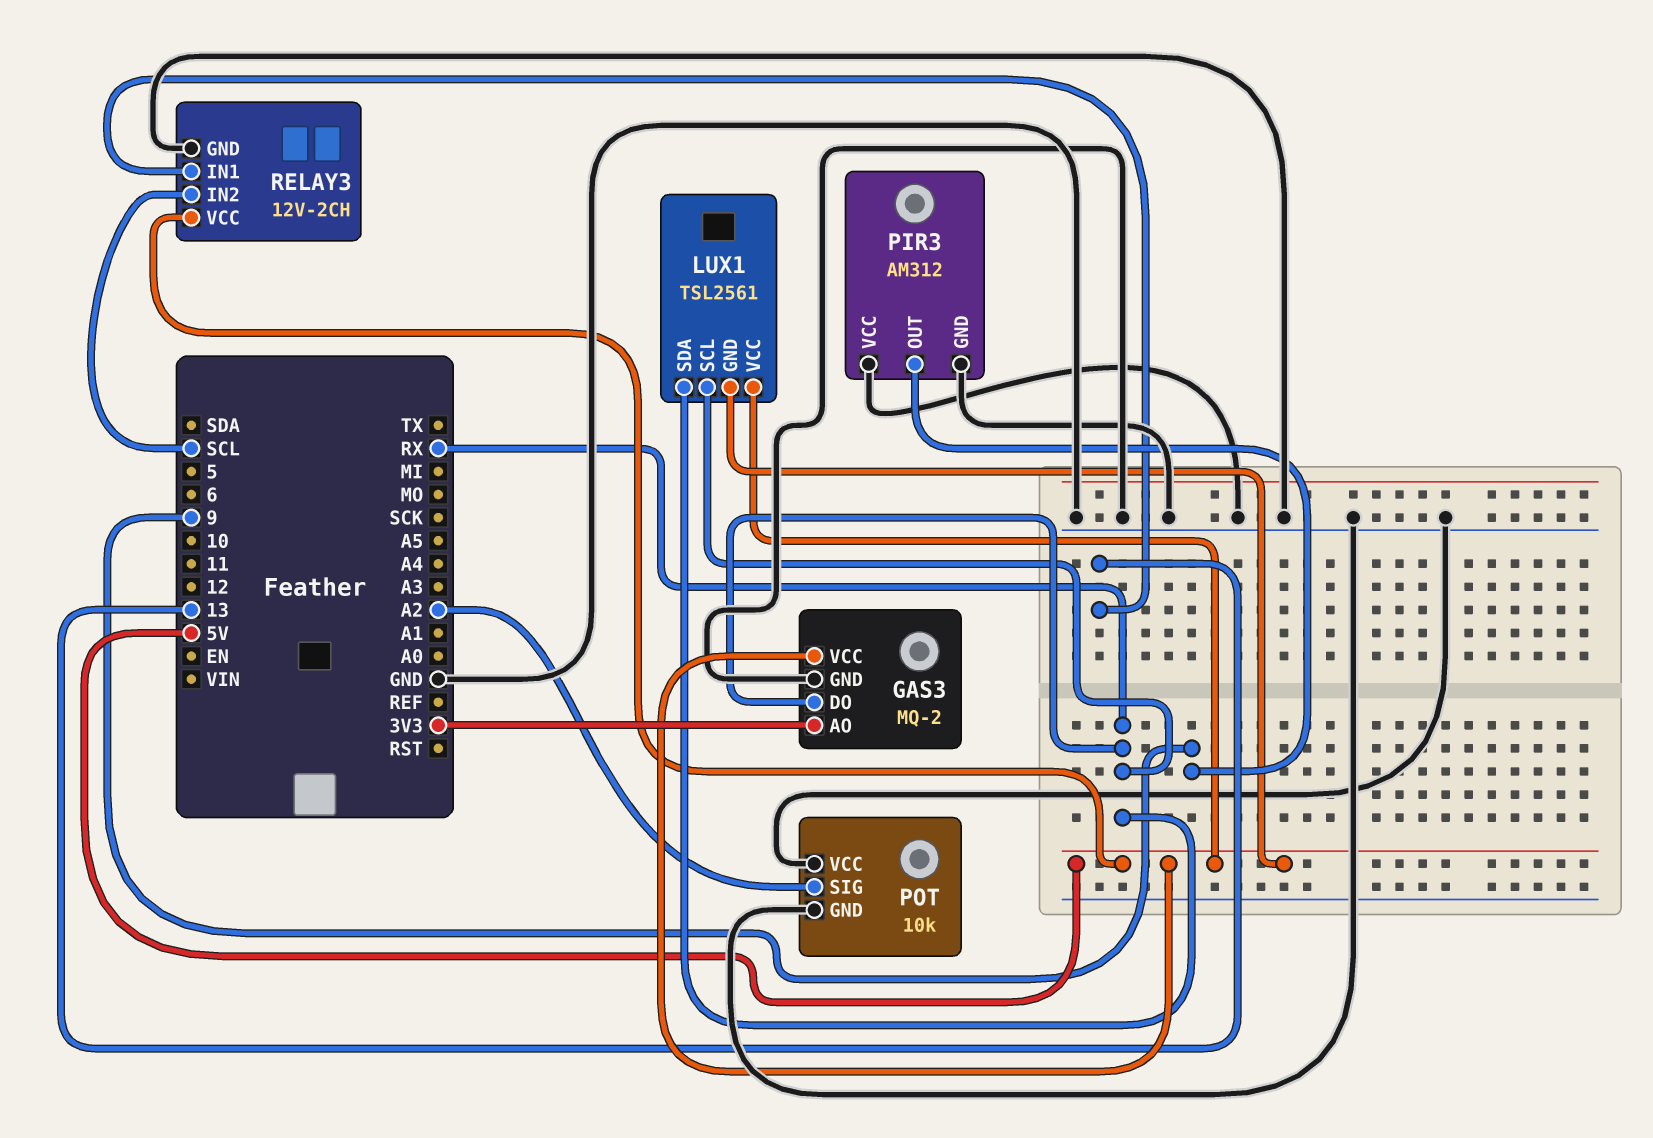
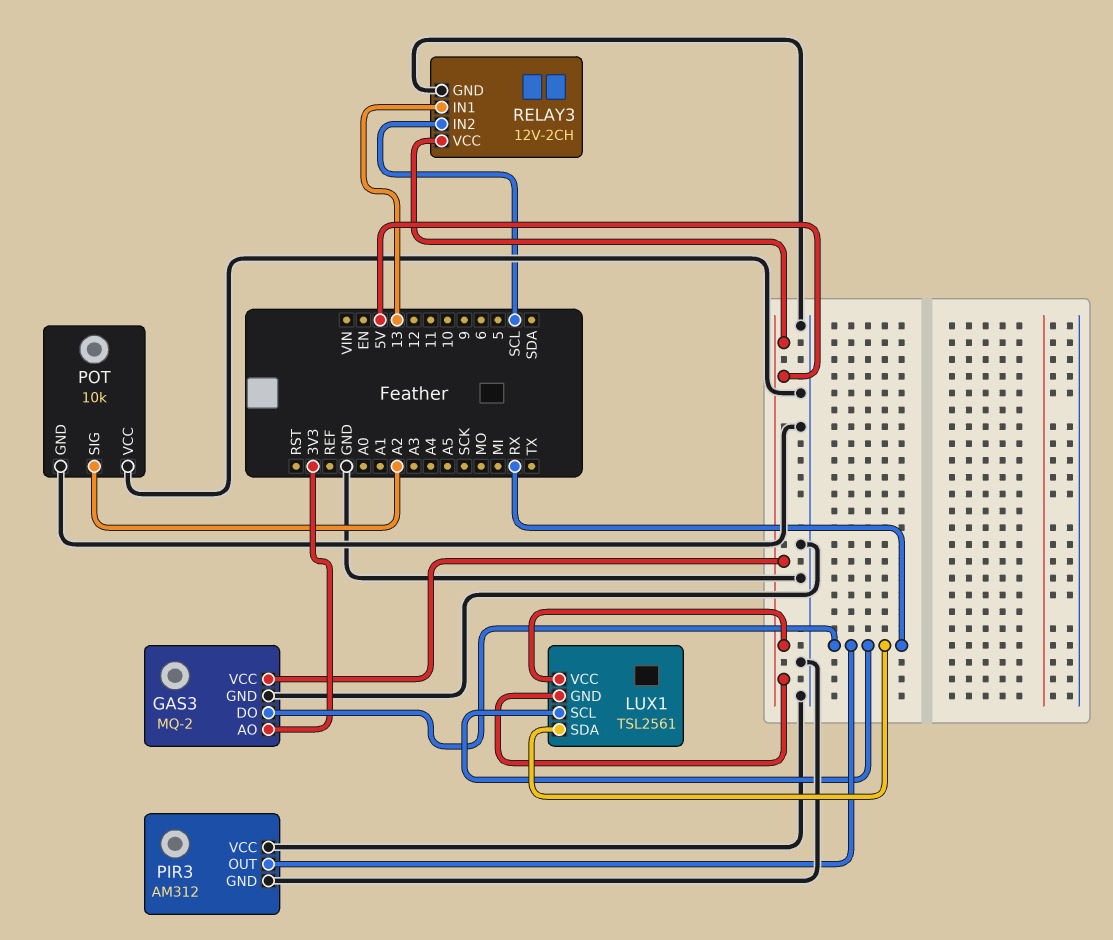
PIR3 pin OUT: 9 -> RX

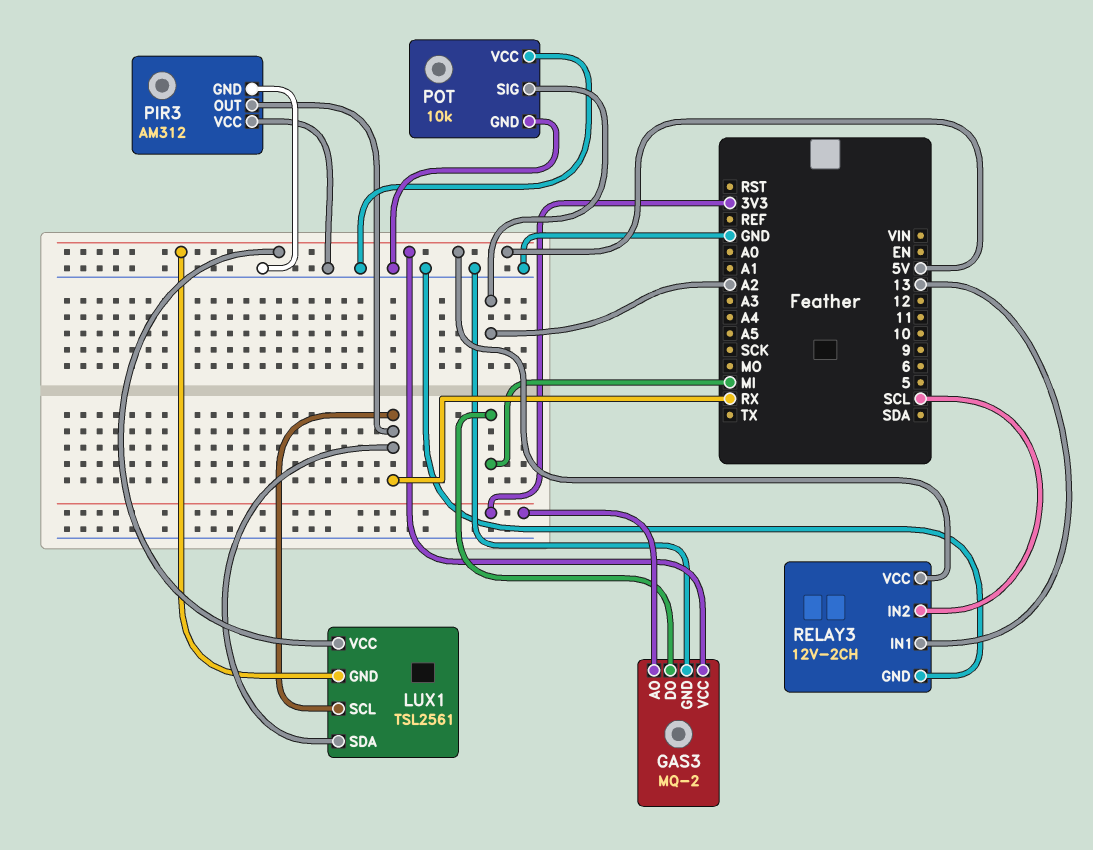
GAS3 pin DO: RX -> MI

